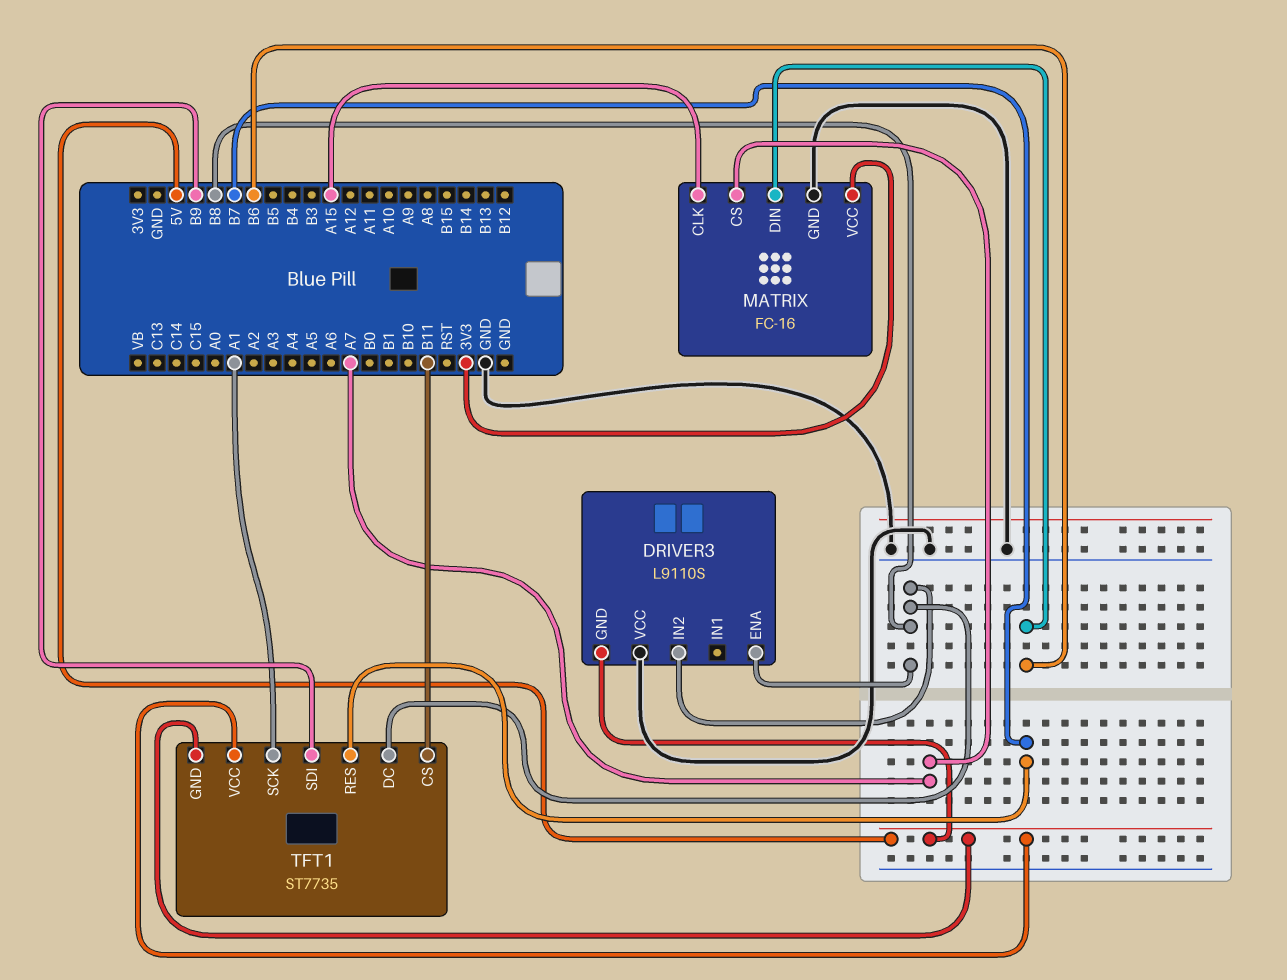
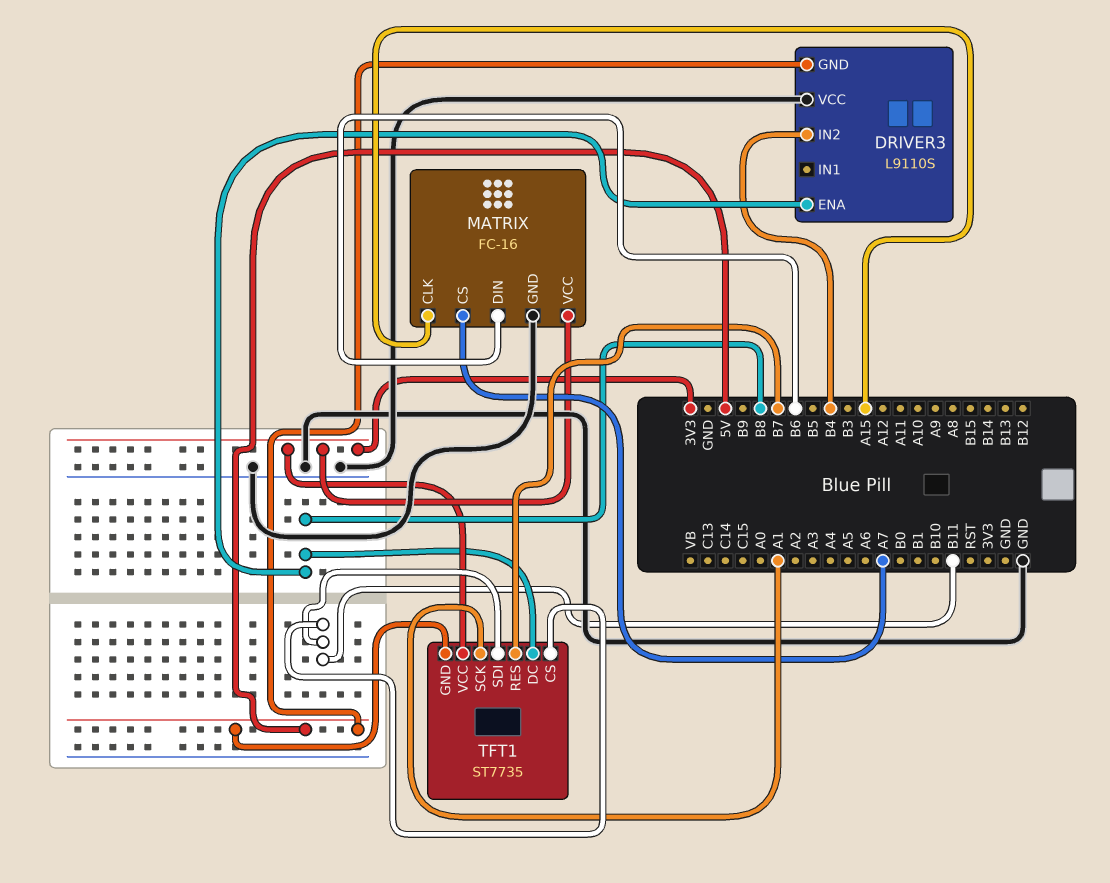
DRIVER3 pin IN2: B8 -> B4
TFT1 pin SDI: B9 -> B11
TFT1 pin VCC: 5V -> 3V3

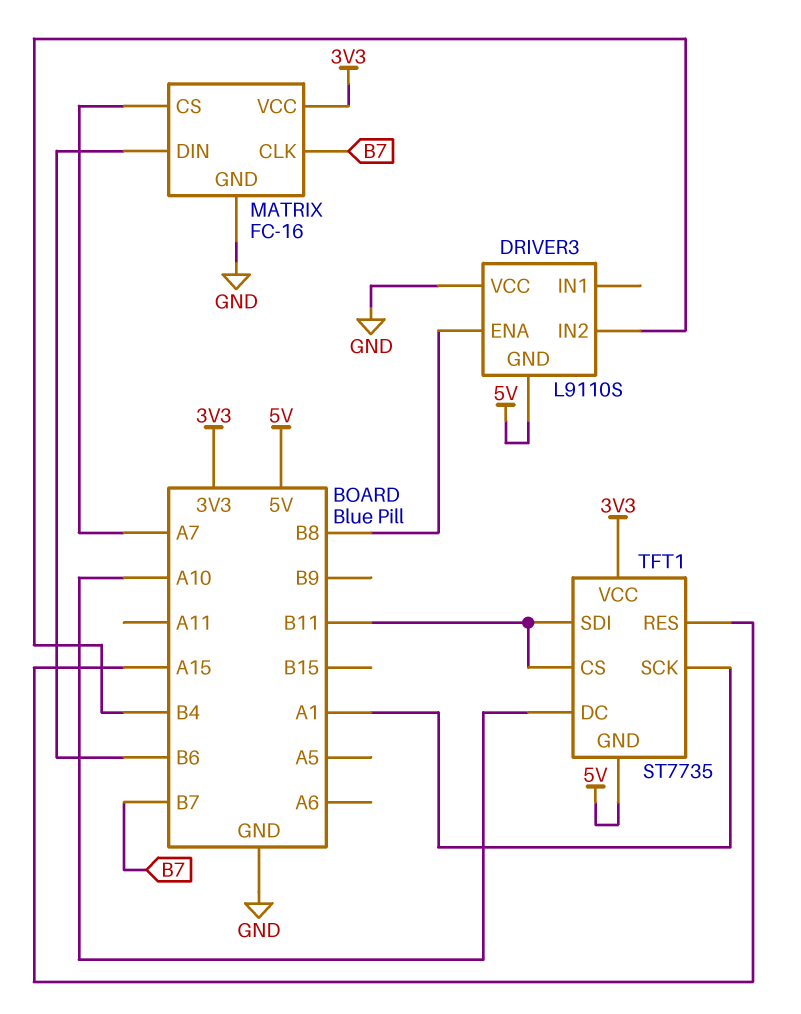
MATRIX pin CLK: A15 -> B7
TFT1 pin DC: B8 -> A10
TFT1 pin RES: B7 -> A15

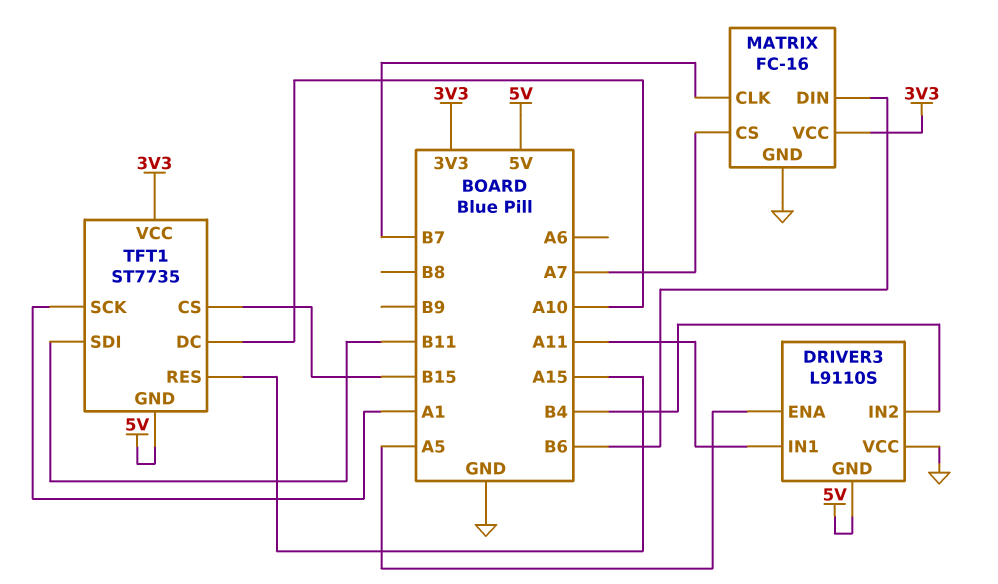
DRIVER3 pin ENA: B8 -> A5
DRIVER3 pin IN1: none -> A11
TFT1 pin CS: B11 -> B15

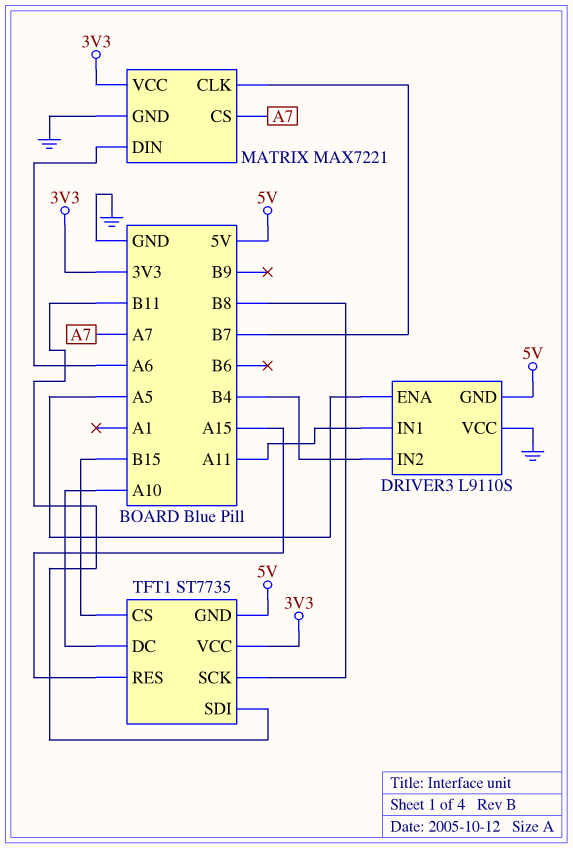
MATRIX: FC-16 -> MAX7221
MATRIX pin DIN: B6 -> A6
TFT1 pin SCK: A1 -> B8

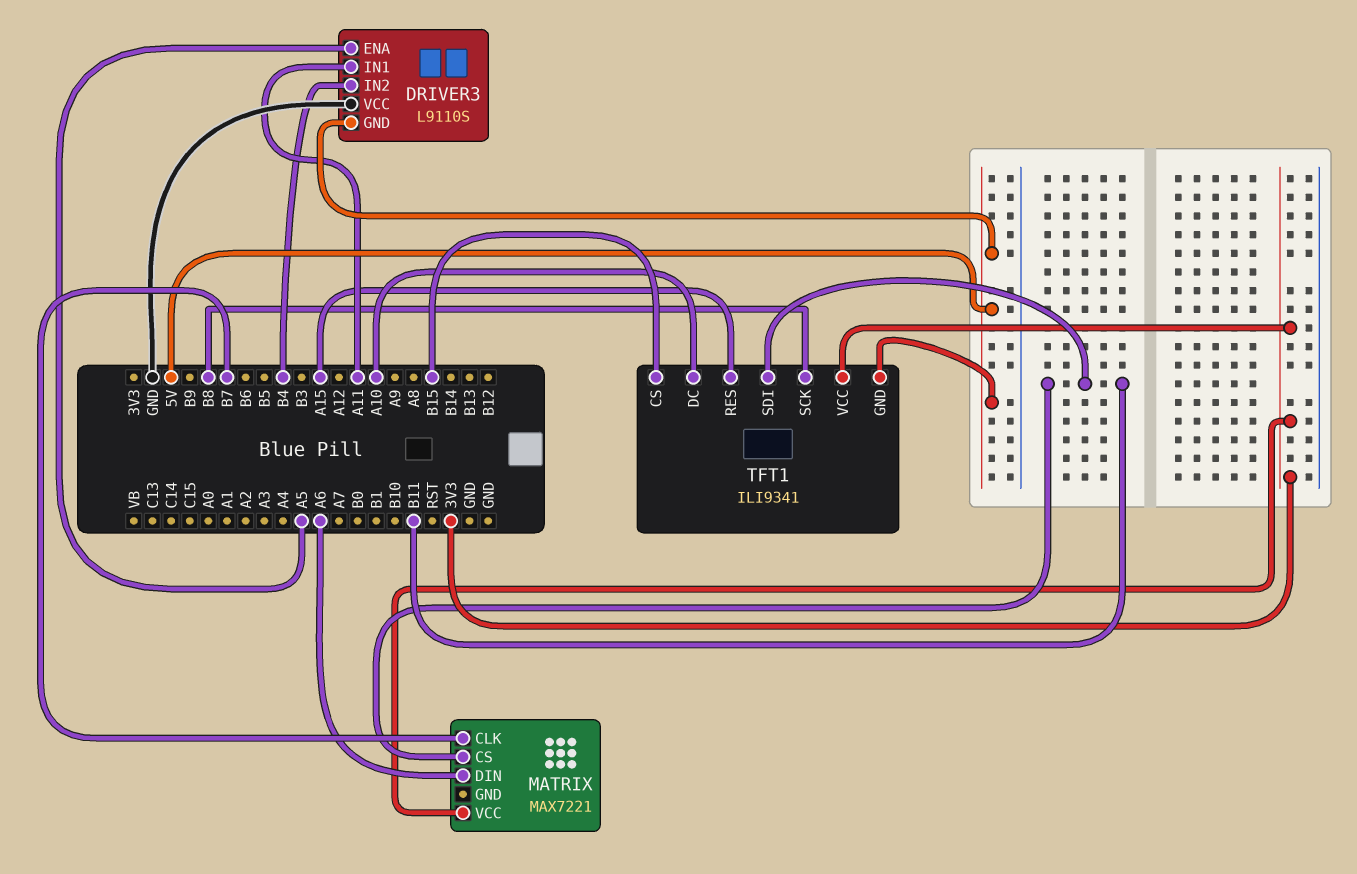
MATRIX pin CS: A7 -> B11
MATRIX pin GND: GND -> none
TFT1: ST7735 -> ILI9341

